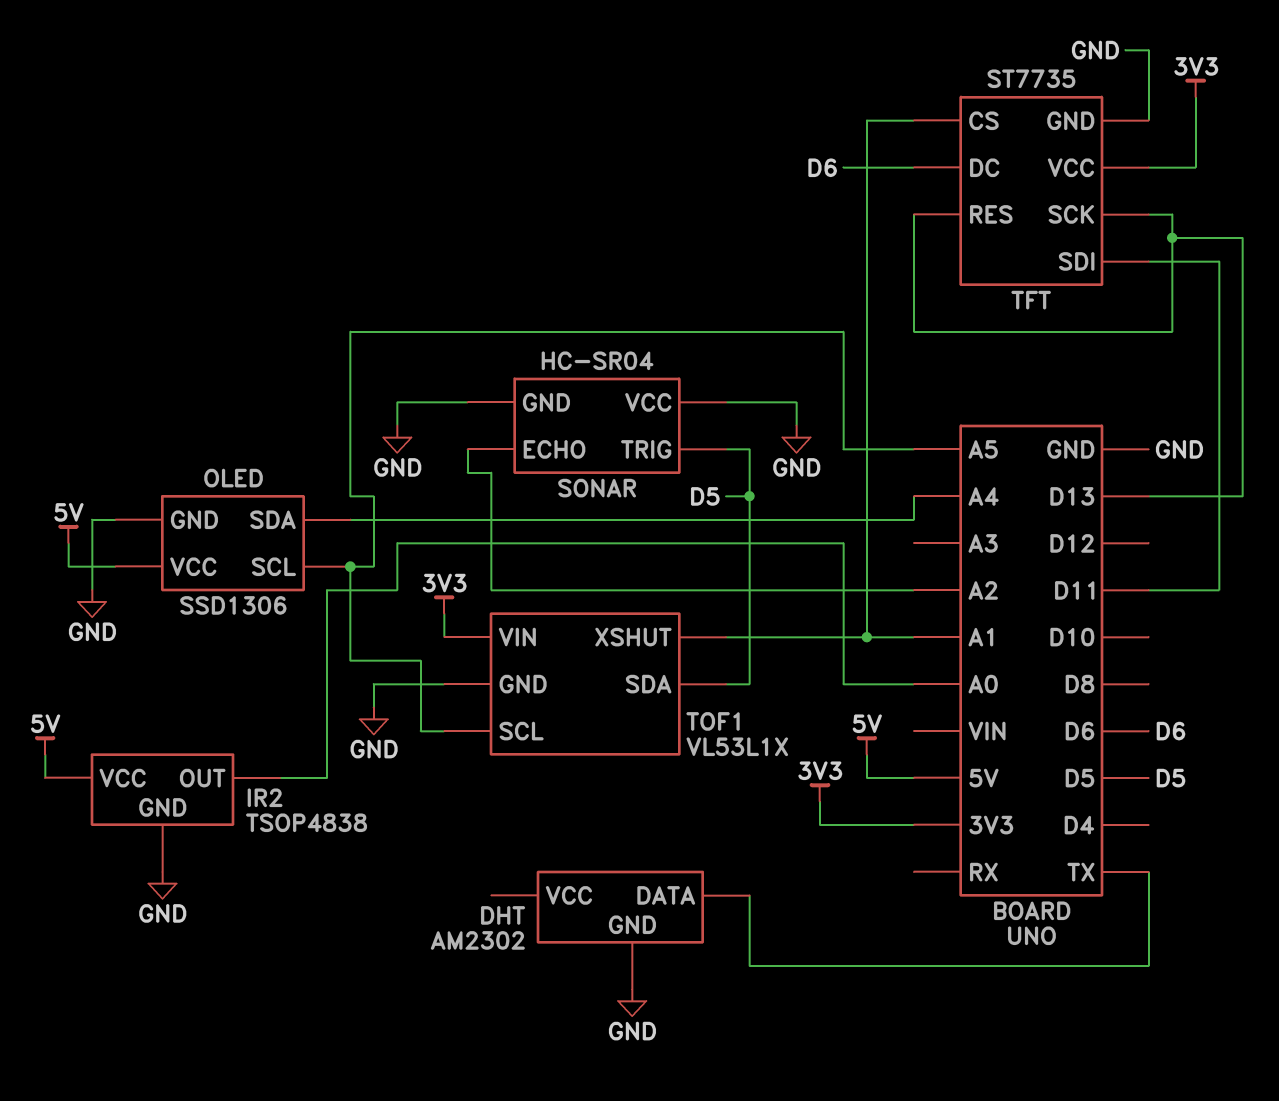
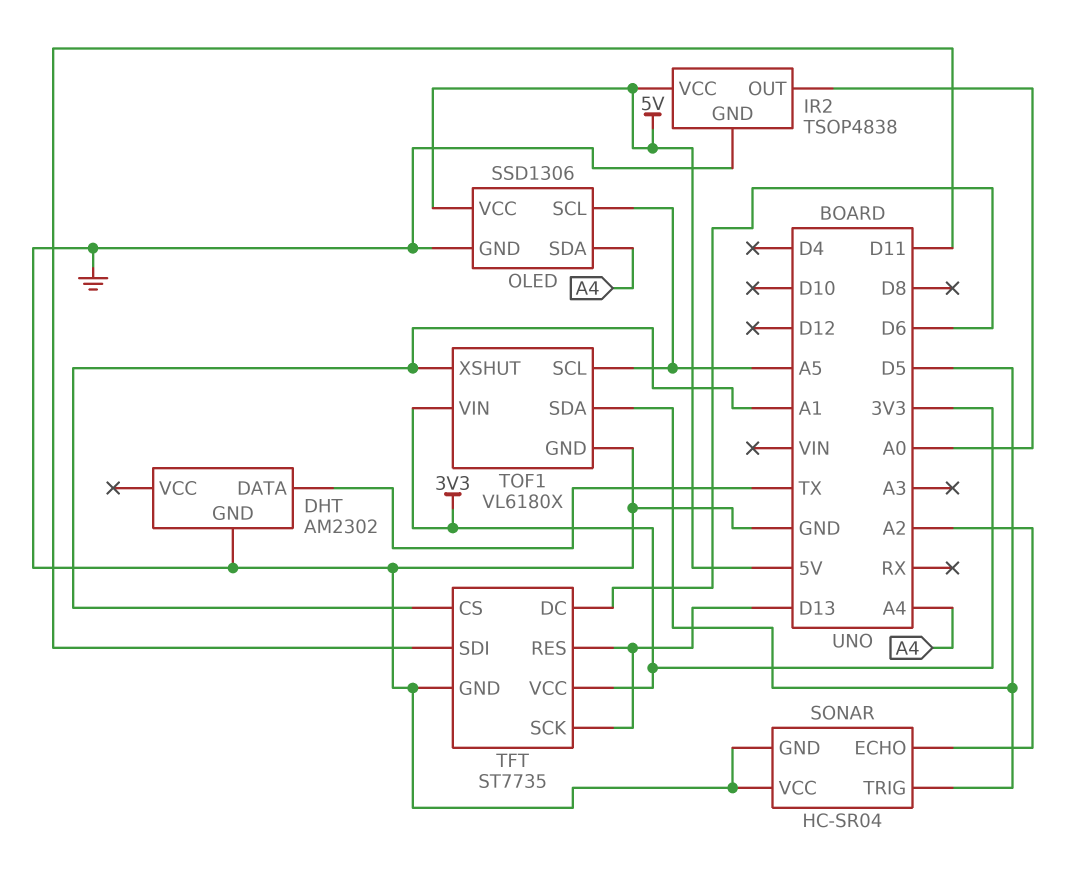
TOF1: VL53L1X -> VL6180X

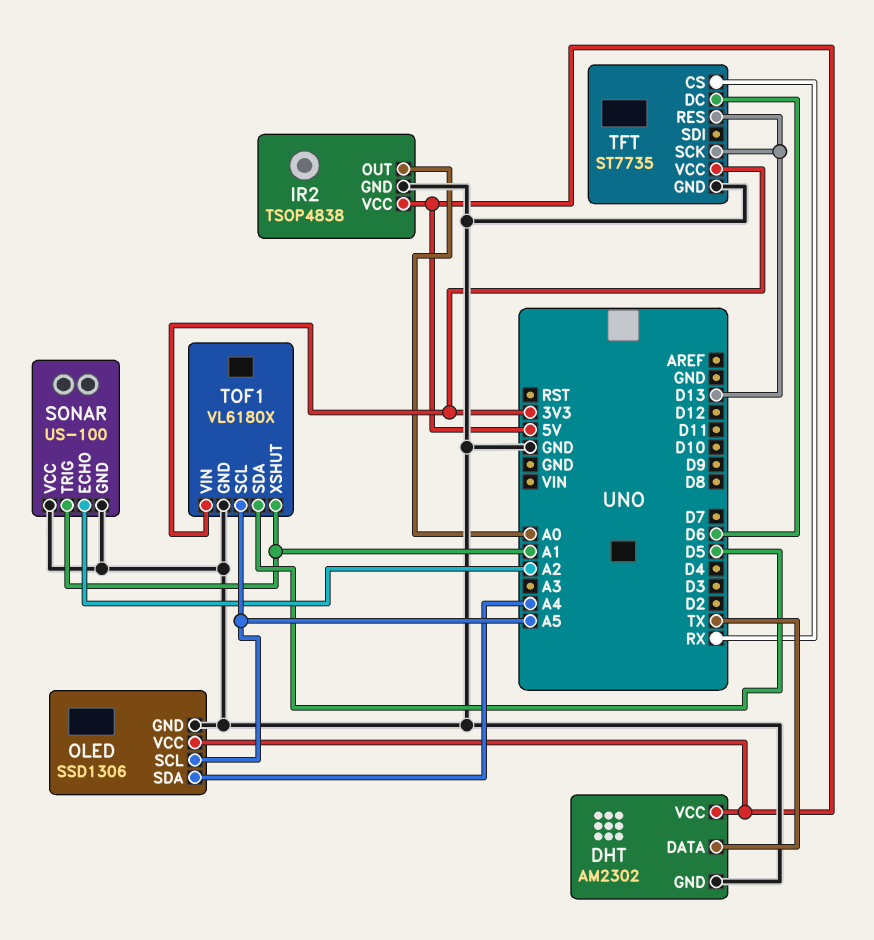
DHT pin VCC: none -> 5V
SONAR: HC-SR04 -> US-100
SONAR pin TRIG: D5 -> A1
TFT pin CS: A1 -> RX
TFT pin SDI: D11 -> none

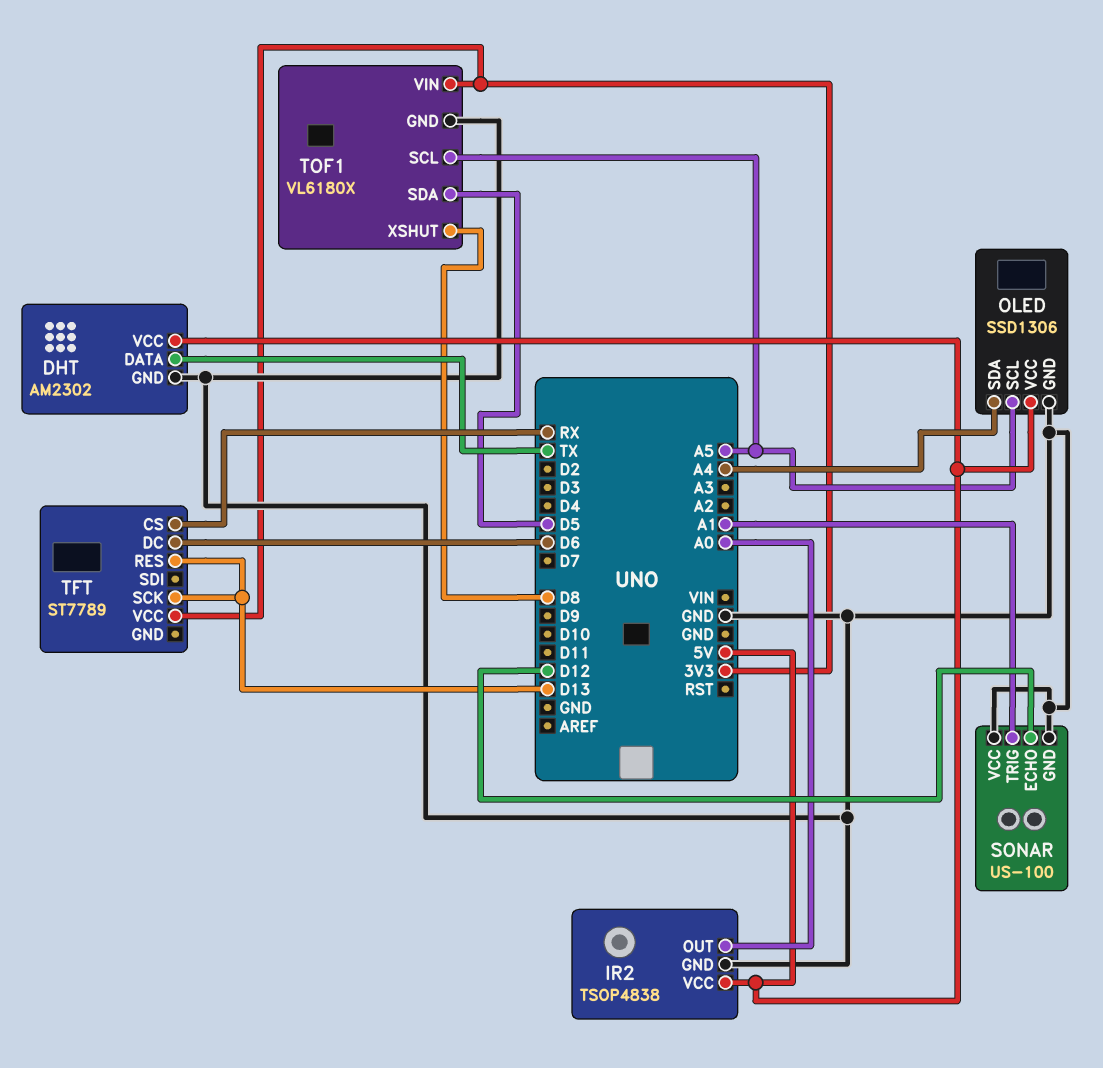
SONAR pin ECHO: A2 -> D12
TFT: ST7735 -> ST7789
TFT pin GND: GND -> none
TOF1 pin XSHUT: A1 -> D8

